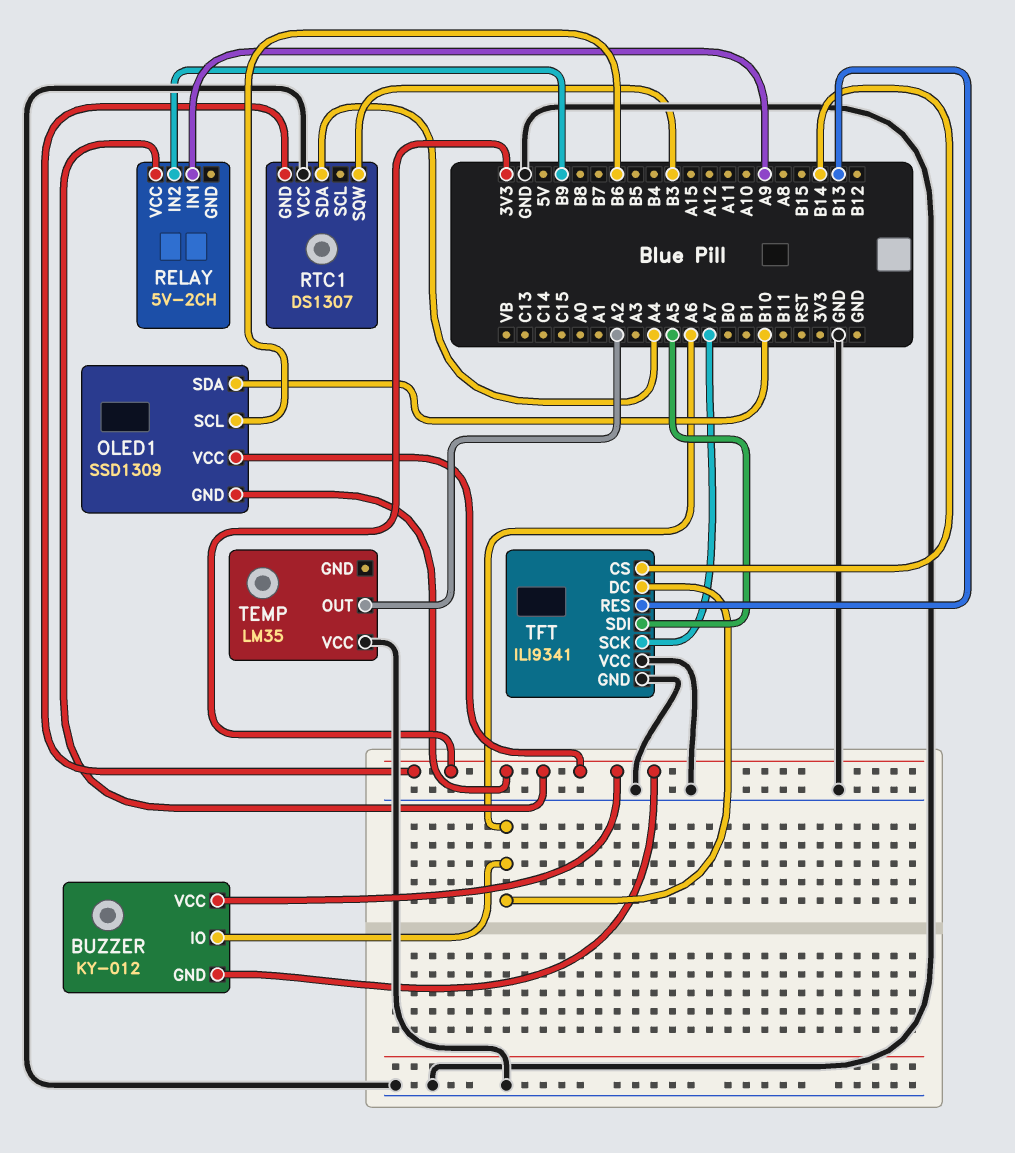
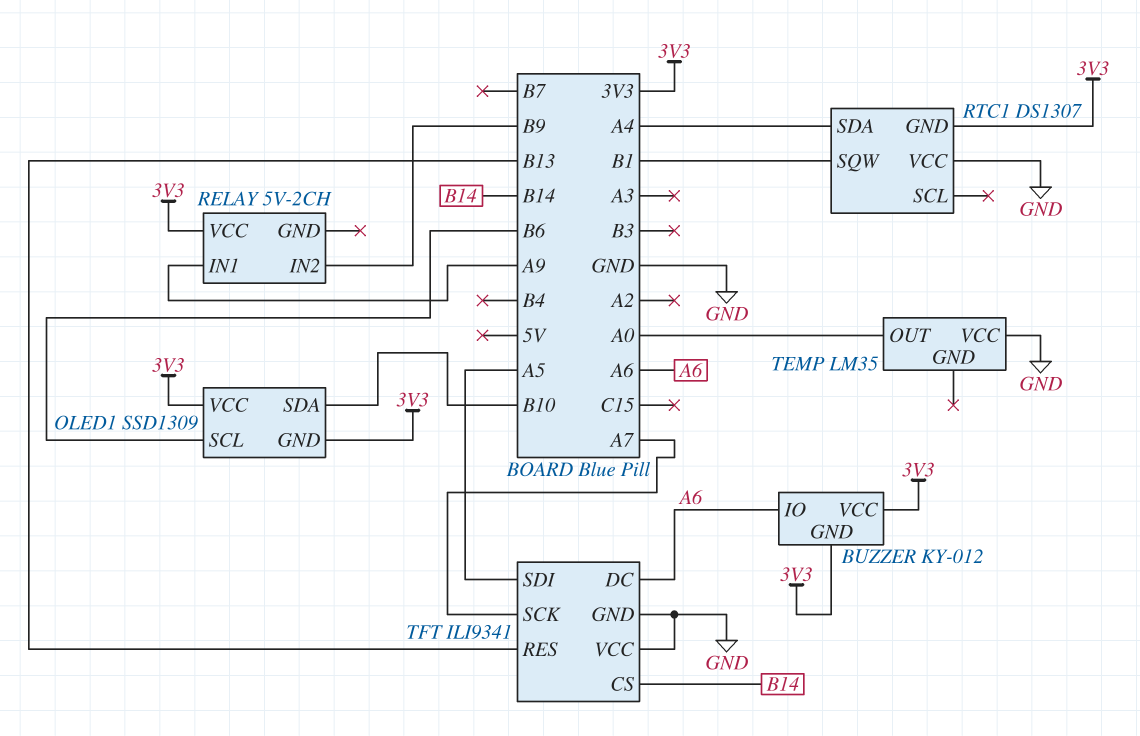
RTC1 pin SQW: B3 -> B1
TEMP pin OUT: A2 -> A0

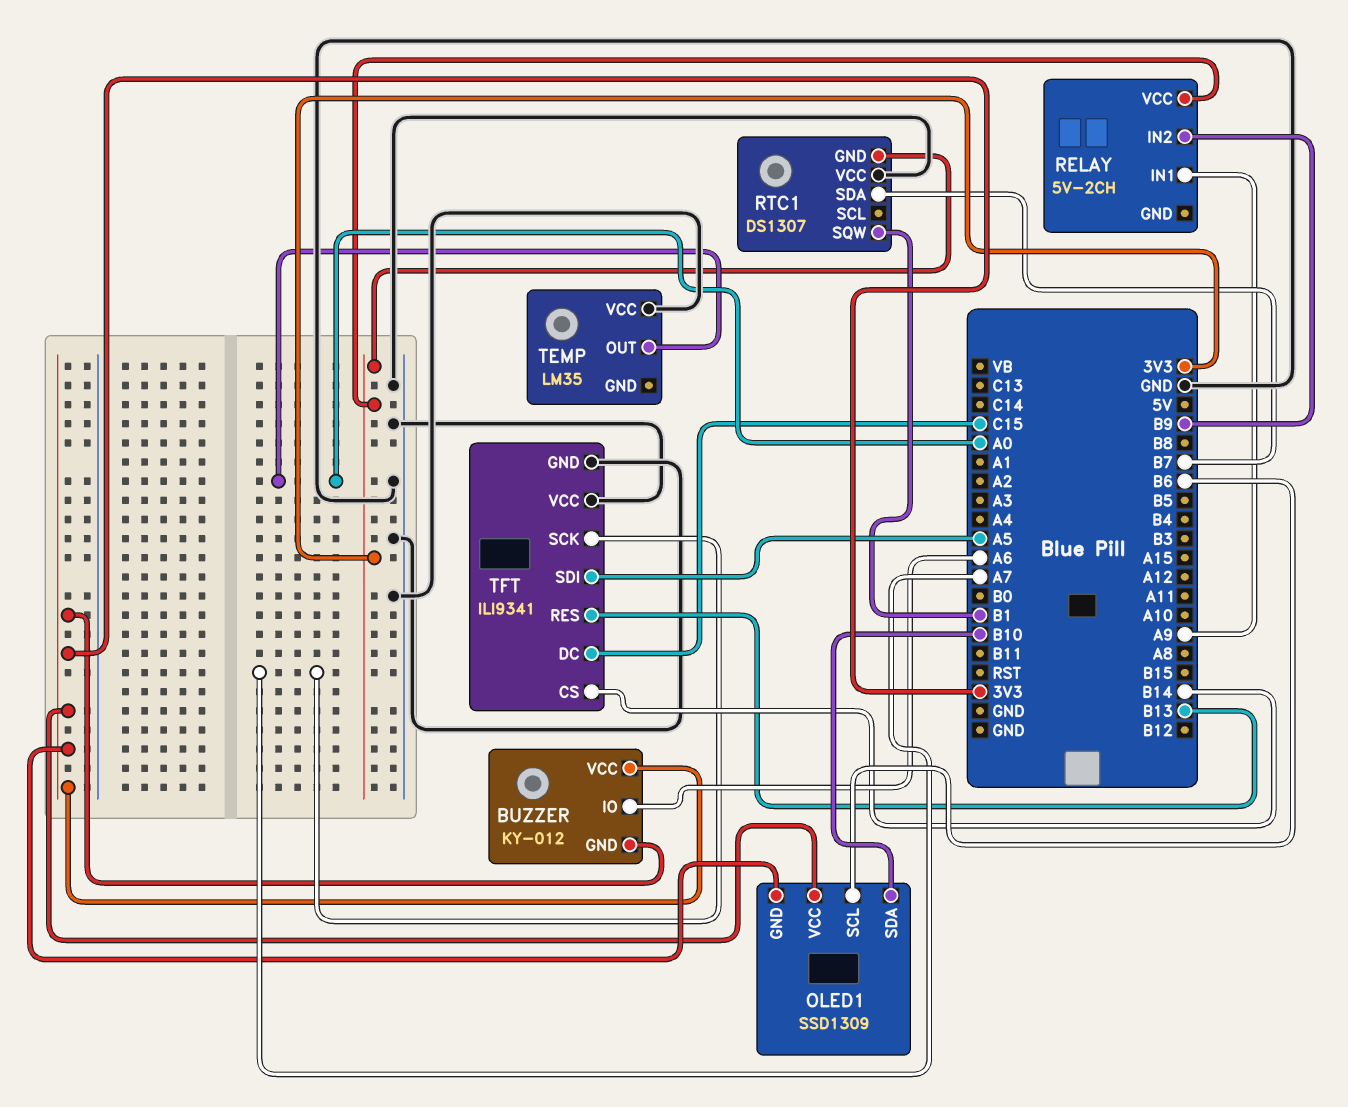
RTC1 pin SDA: A4 -> B7
TFT pin DC: A6 -> C15

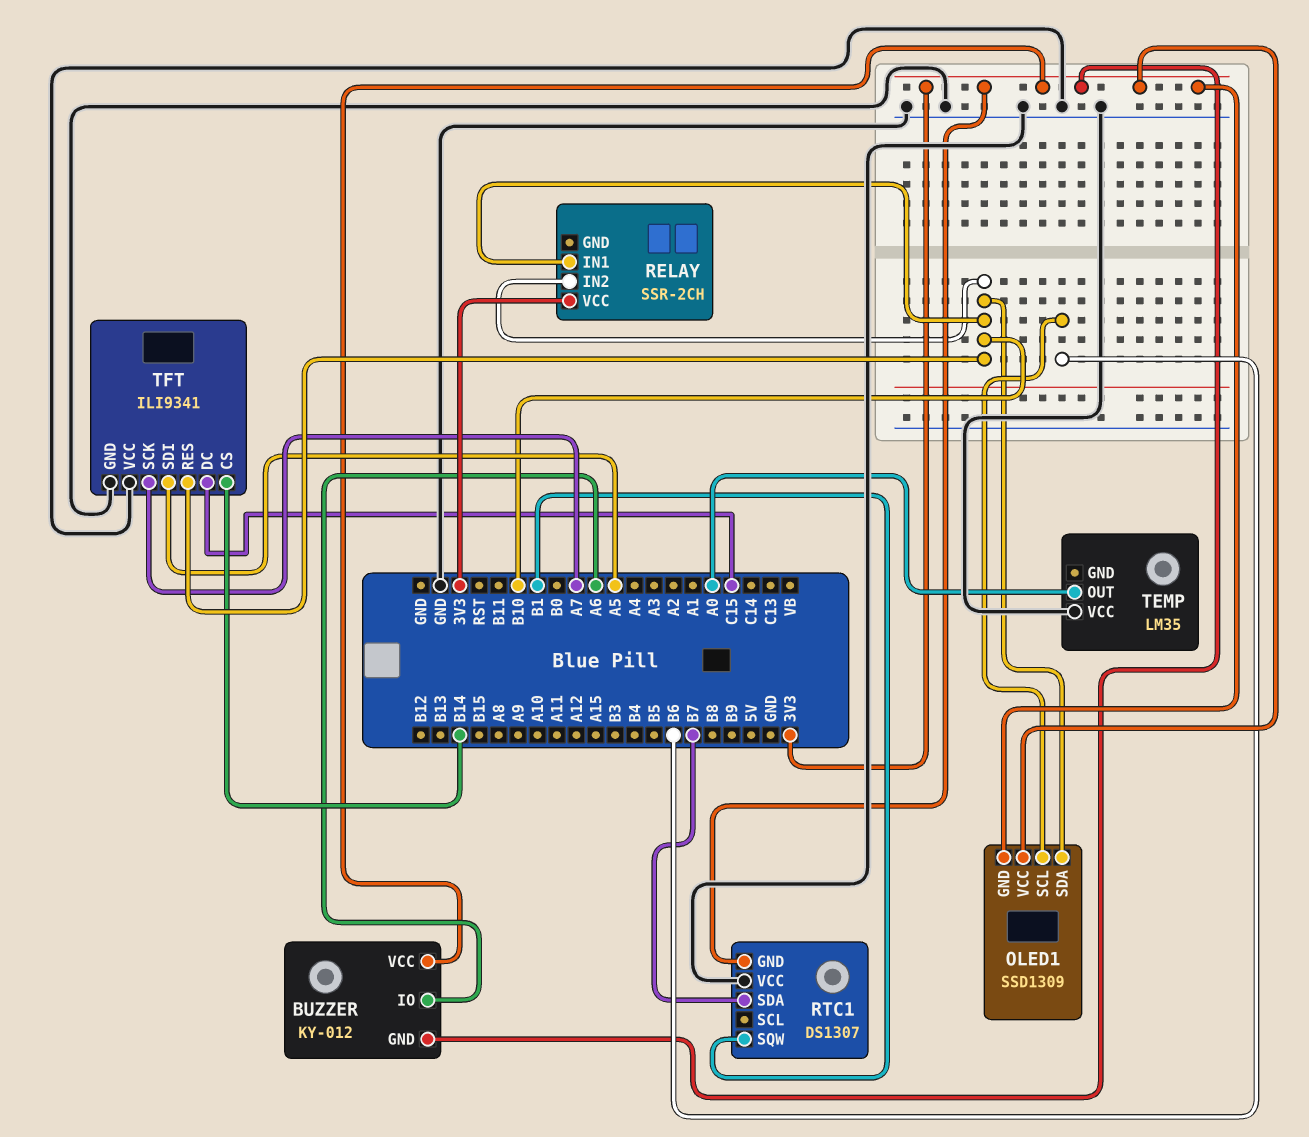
RELAY: 5V-2CH -> SSR-2CH
RELAY pin IN1: A9 -> B10
RELAY pin IN2: B9 -> B10
TFT pin RES: B13 -> B10

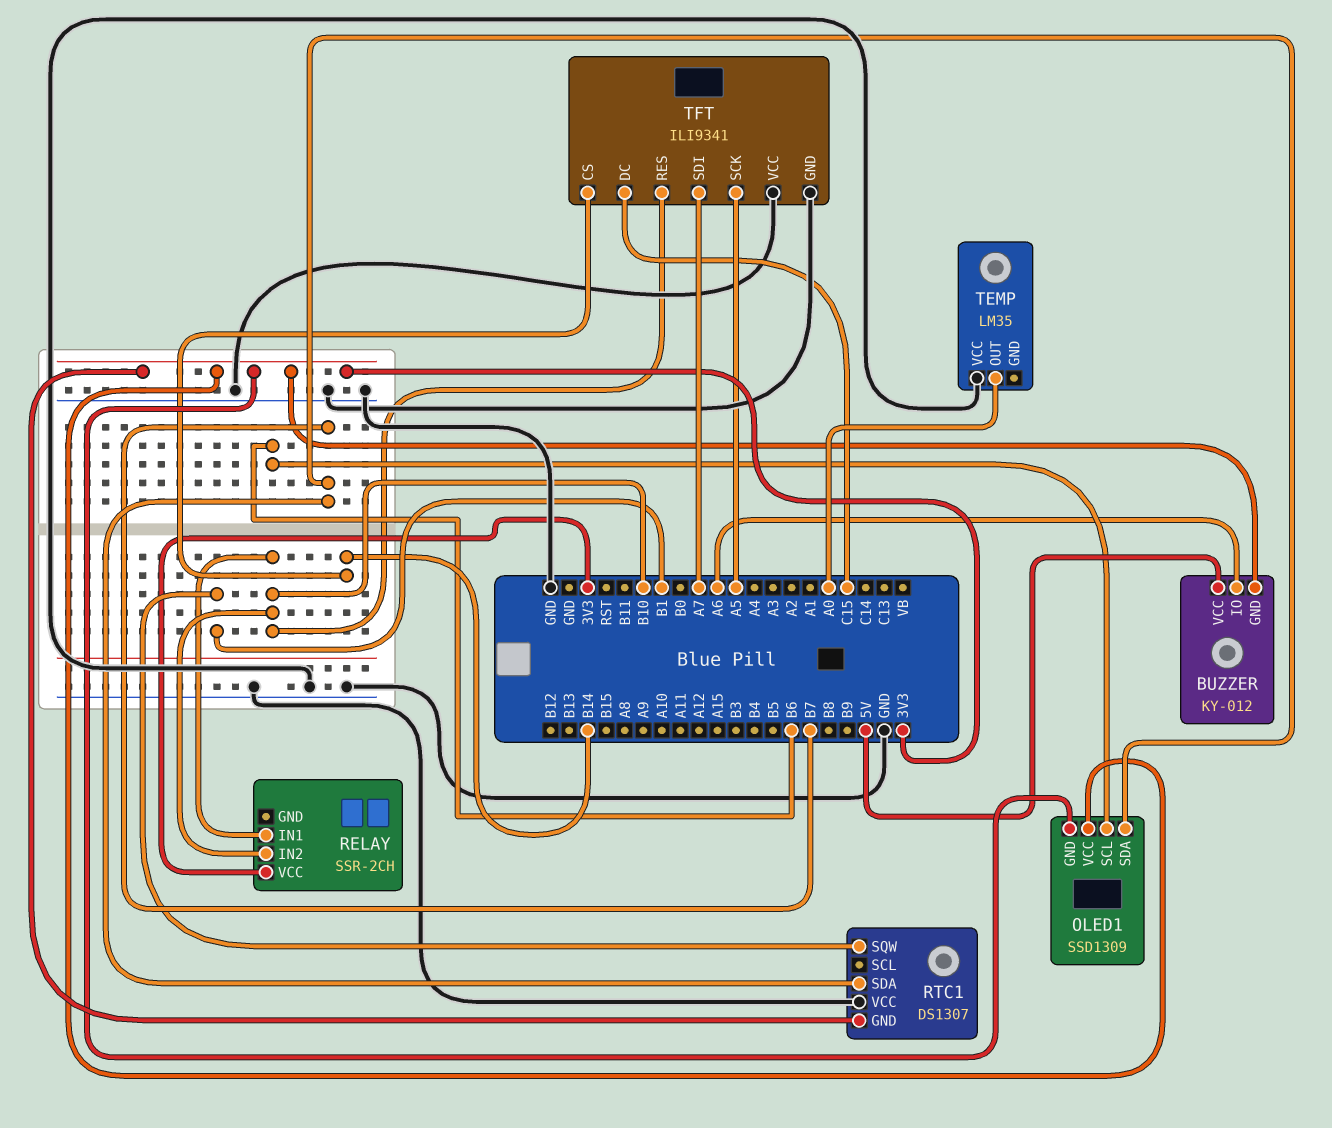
BUZZER pin VCC: 3V3 -> 5V
OLED1 pin SDA: B10 -> B7
TFT pin SCK: A7 -> A5
TFT pin SDI: A5 -> A7

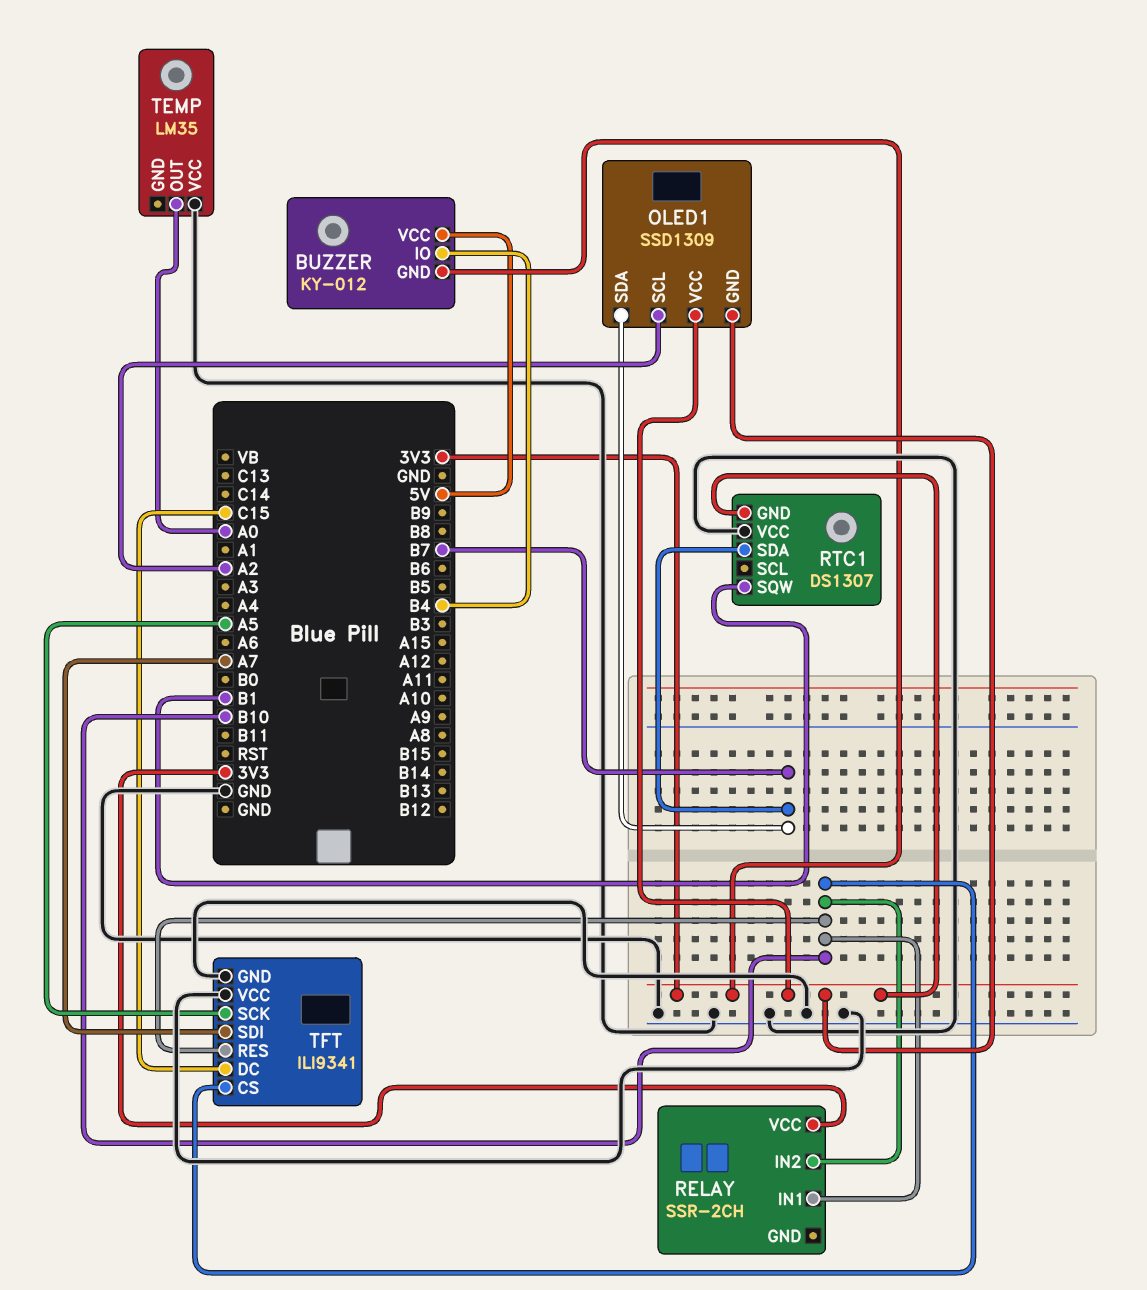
BUZZER pin IO: A6 -> B4
OLED1 pin SCL: B6 -> A2
TFT pin CS: B14 -> B10

